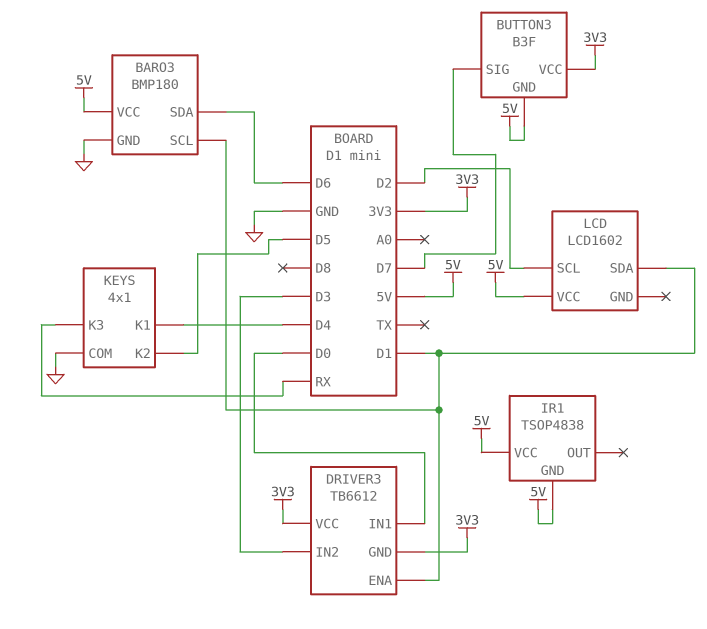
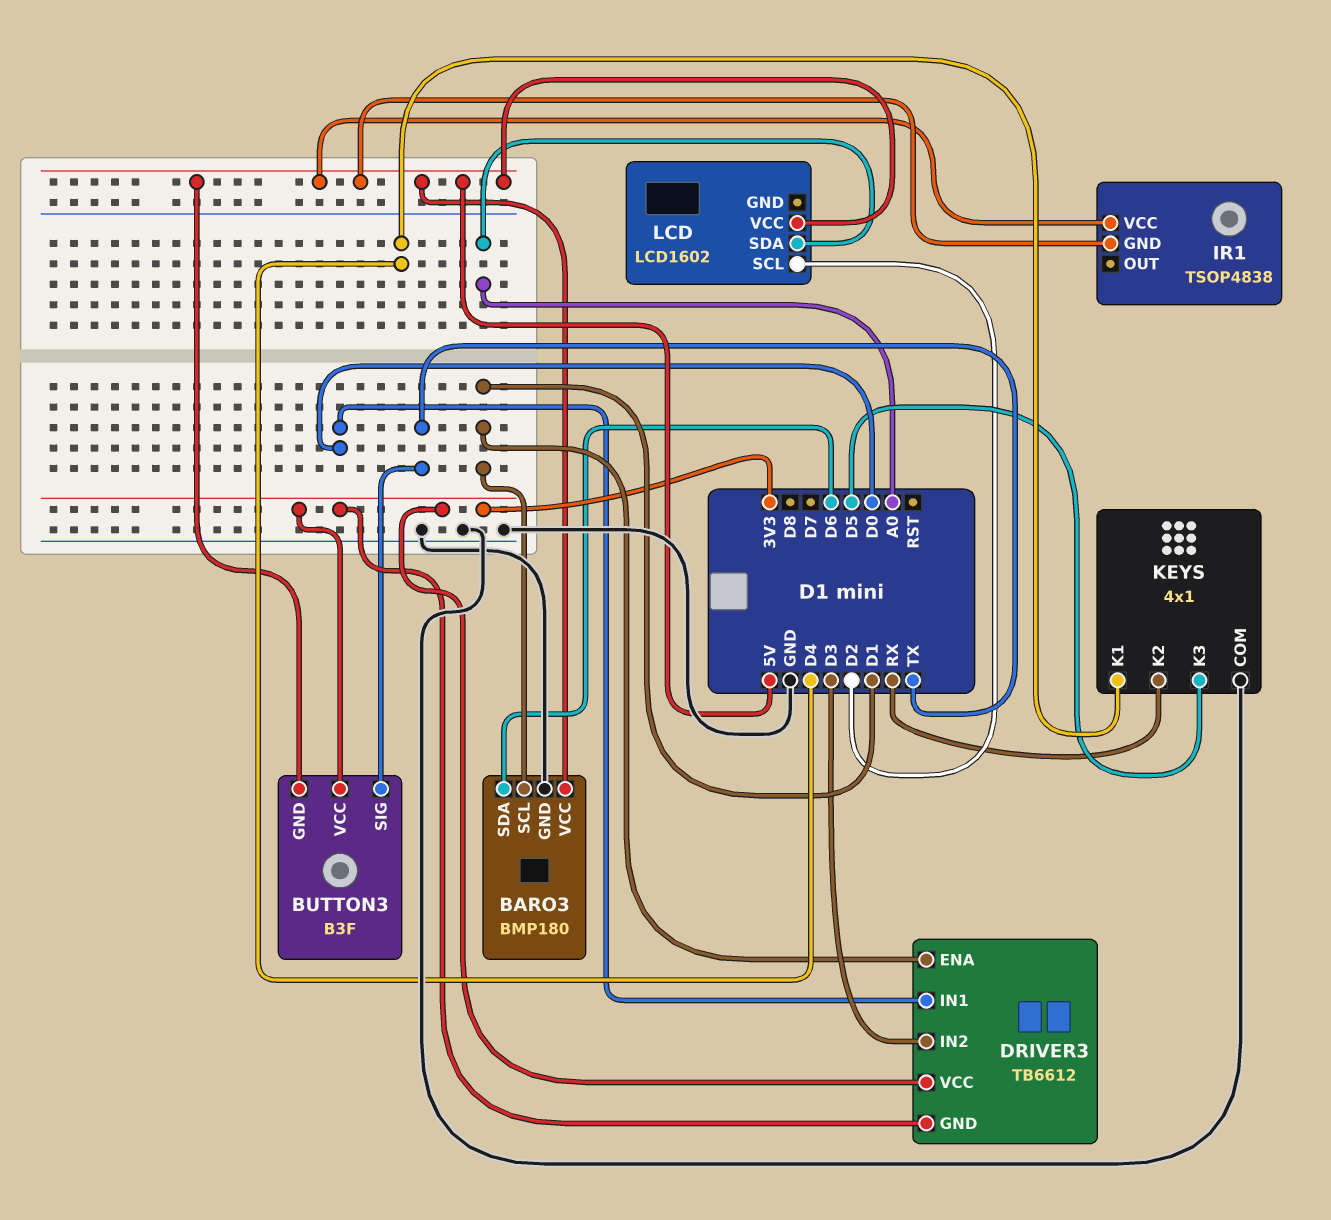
BUTTON3 pin SIG: D7 -> TX
KEYS pin K2: D5 -> RX
KEYS pin K3: RX -> D5
LCD pin SDA: D1 -> A0

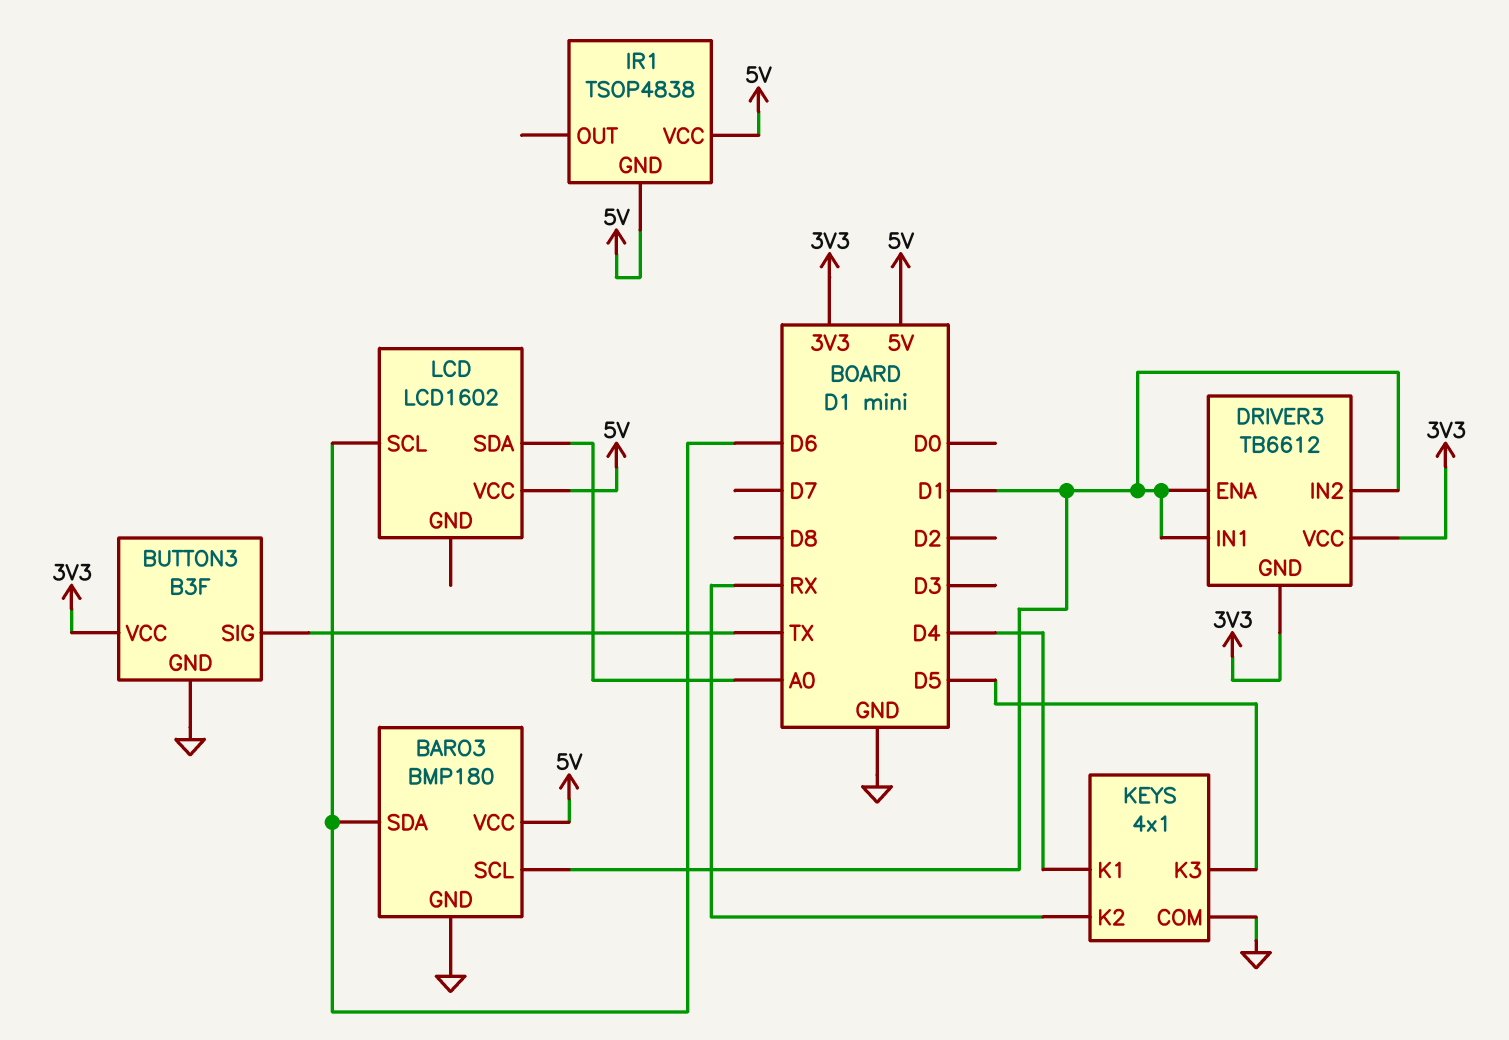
BUTTON3 pin GND: 5V -> GND
DRIVER3 pin IN1: D0 -> D1
DRIVER3 pin IN2: D3 -> D1
LCD pin SCL: D2 -> D6

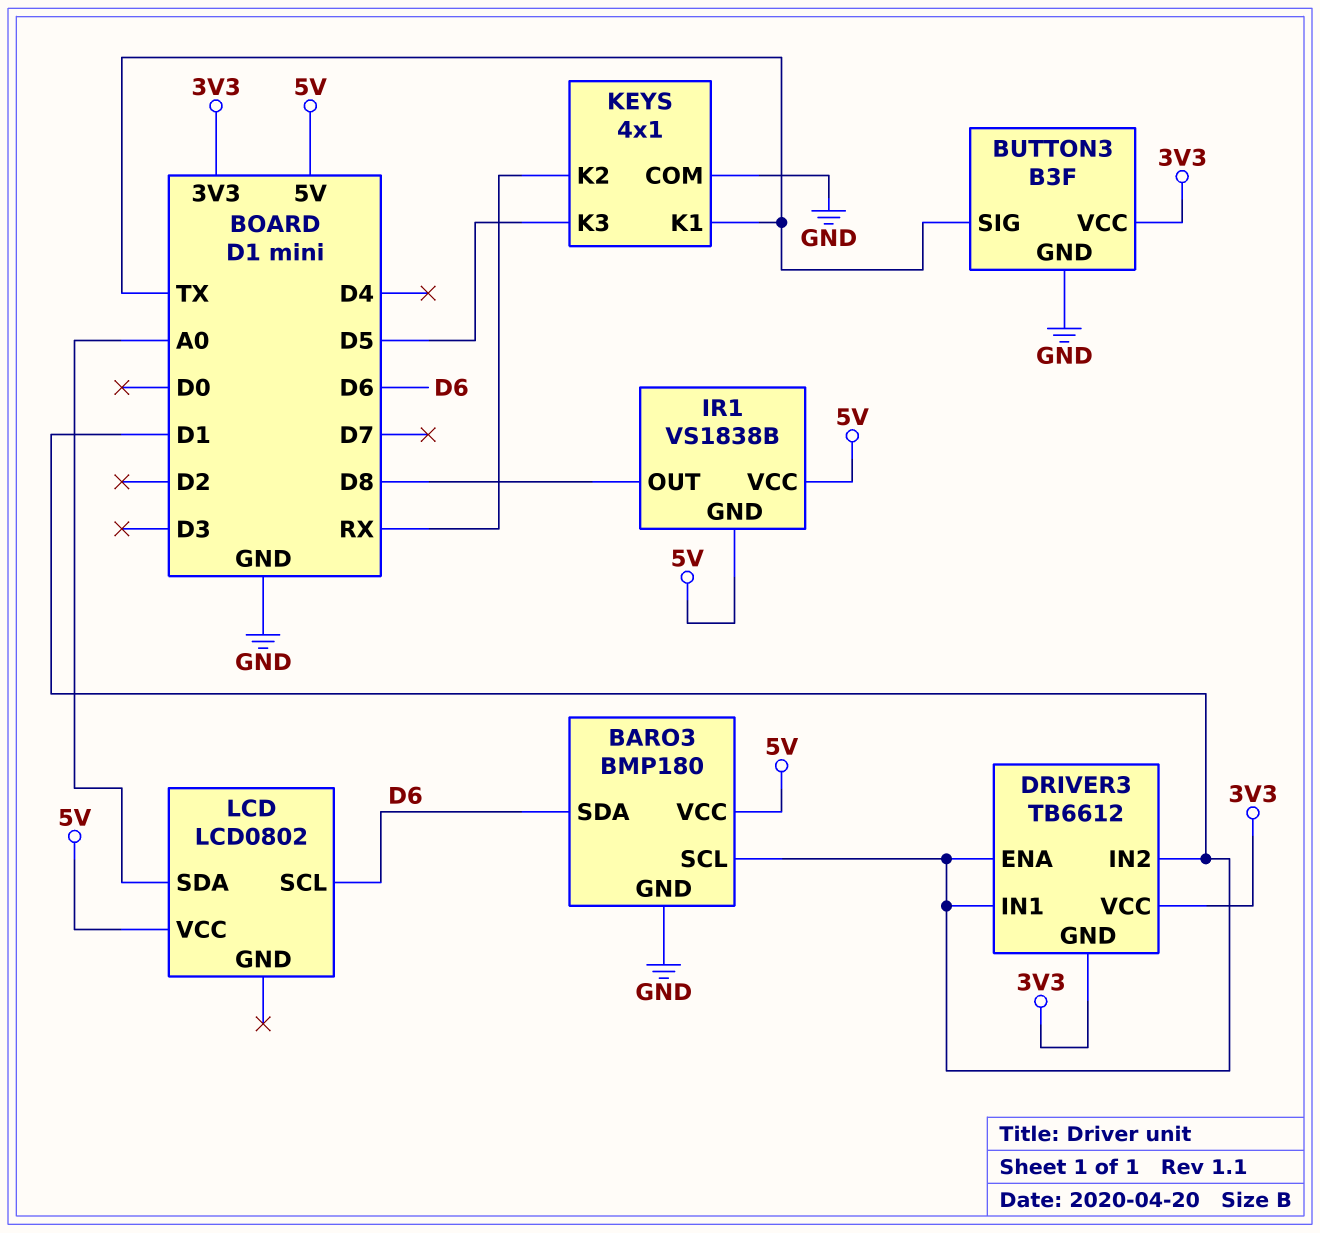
IR1: TSOP4838 -> VS1838B
IR1 pin OUT: none -> D8
KEYS pin K1: D4 -> TX
LCD: LCD1602 -> LCD0802

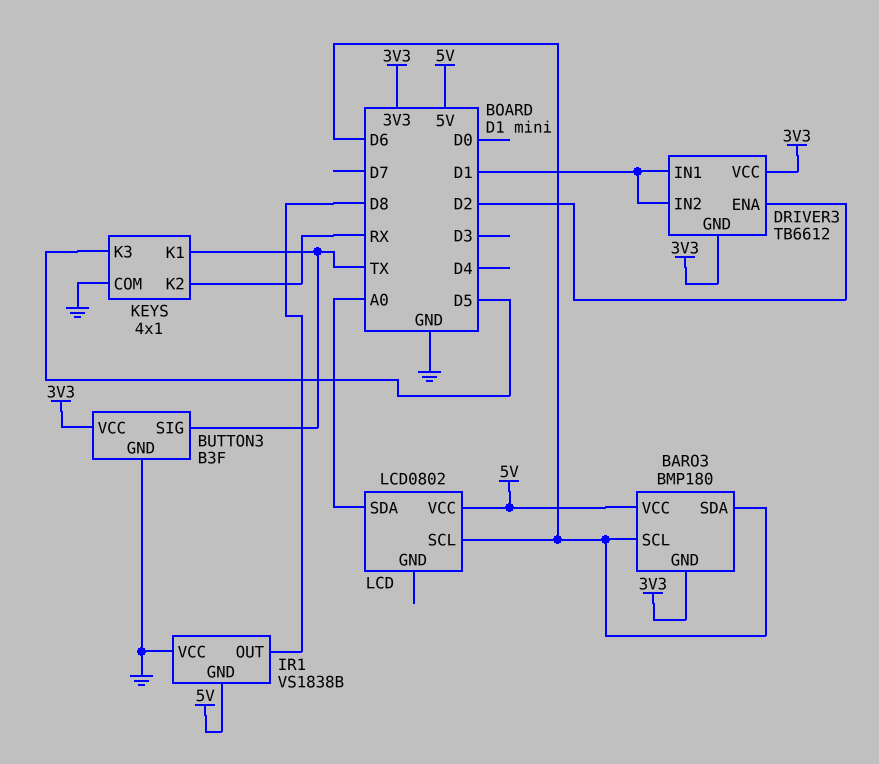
BARO3 pin GND: GND -> 3V3
BARO3 pin SCL: D1 -> D6
DRIVER3 pin ENA: D1 -> D2
IR1 pin VCC: 5V -> GND

